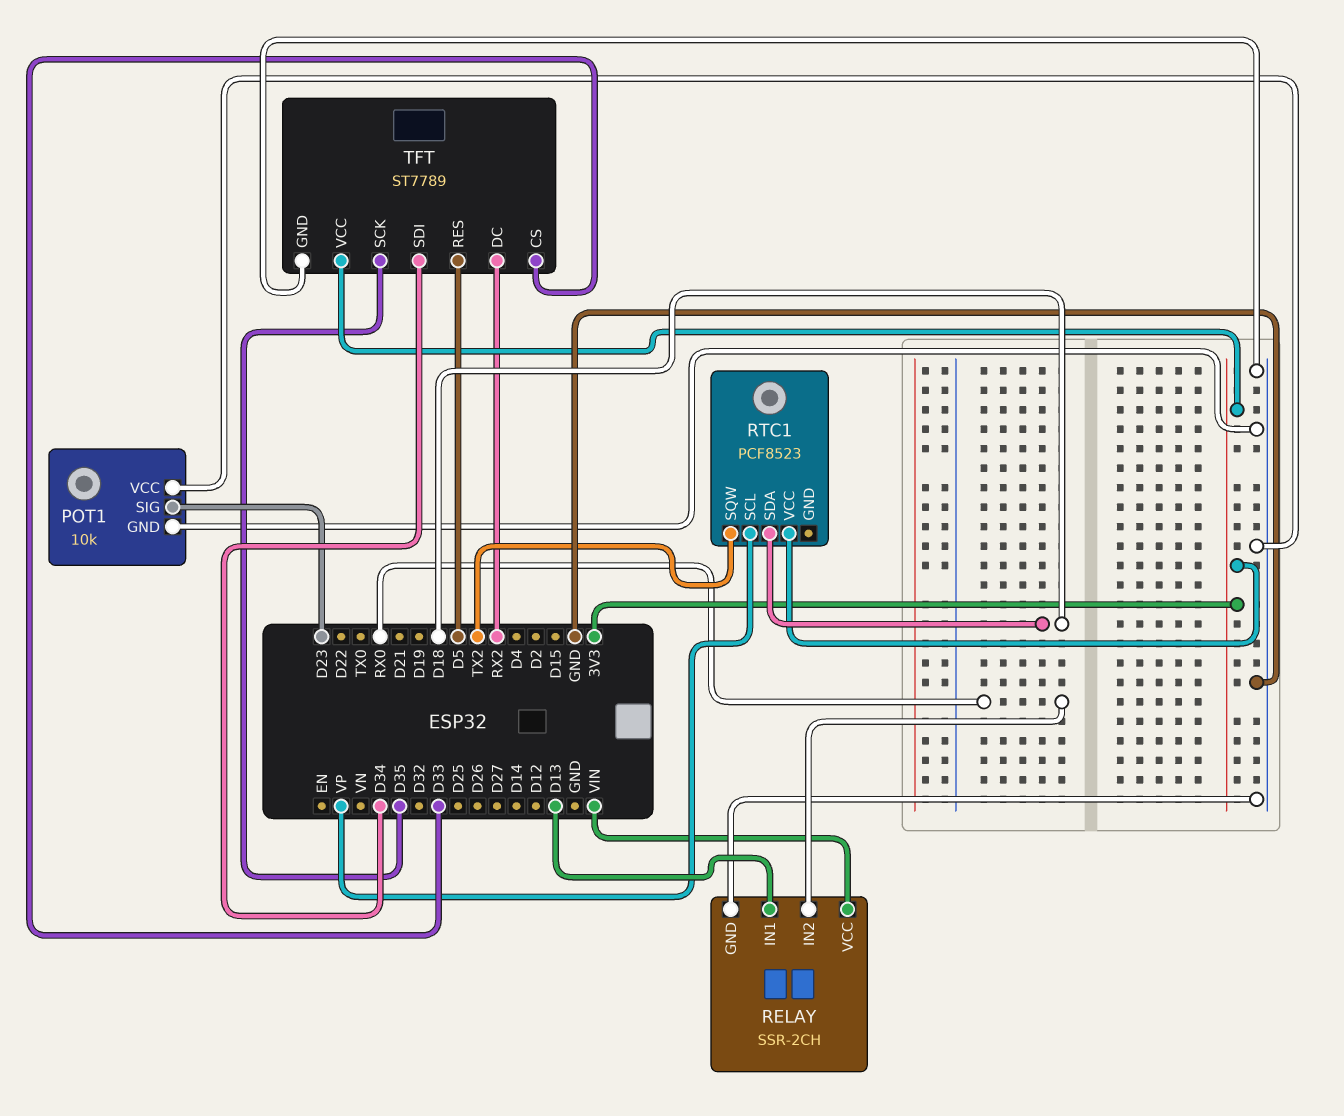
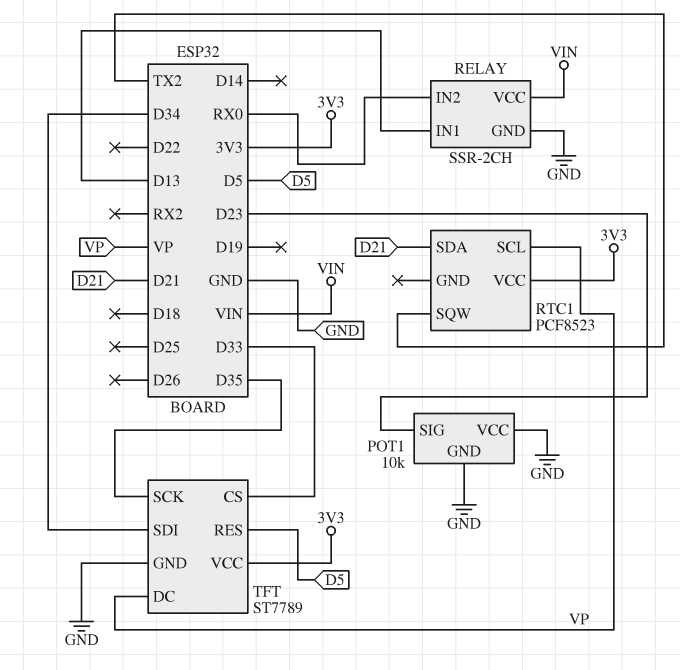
RTC1 pin SDA: D18 -> D21
TFT pin DC: RX2 -> VP

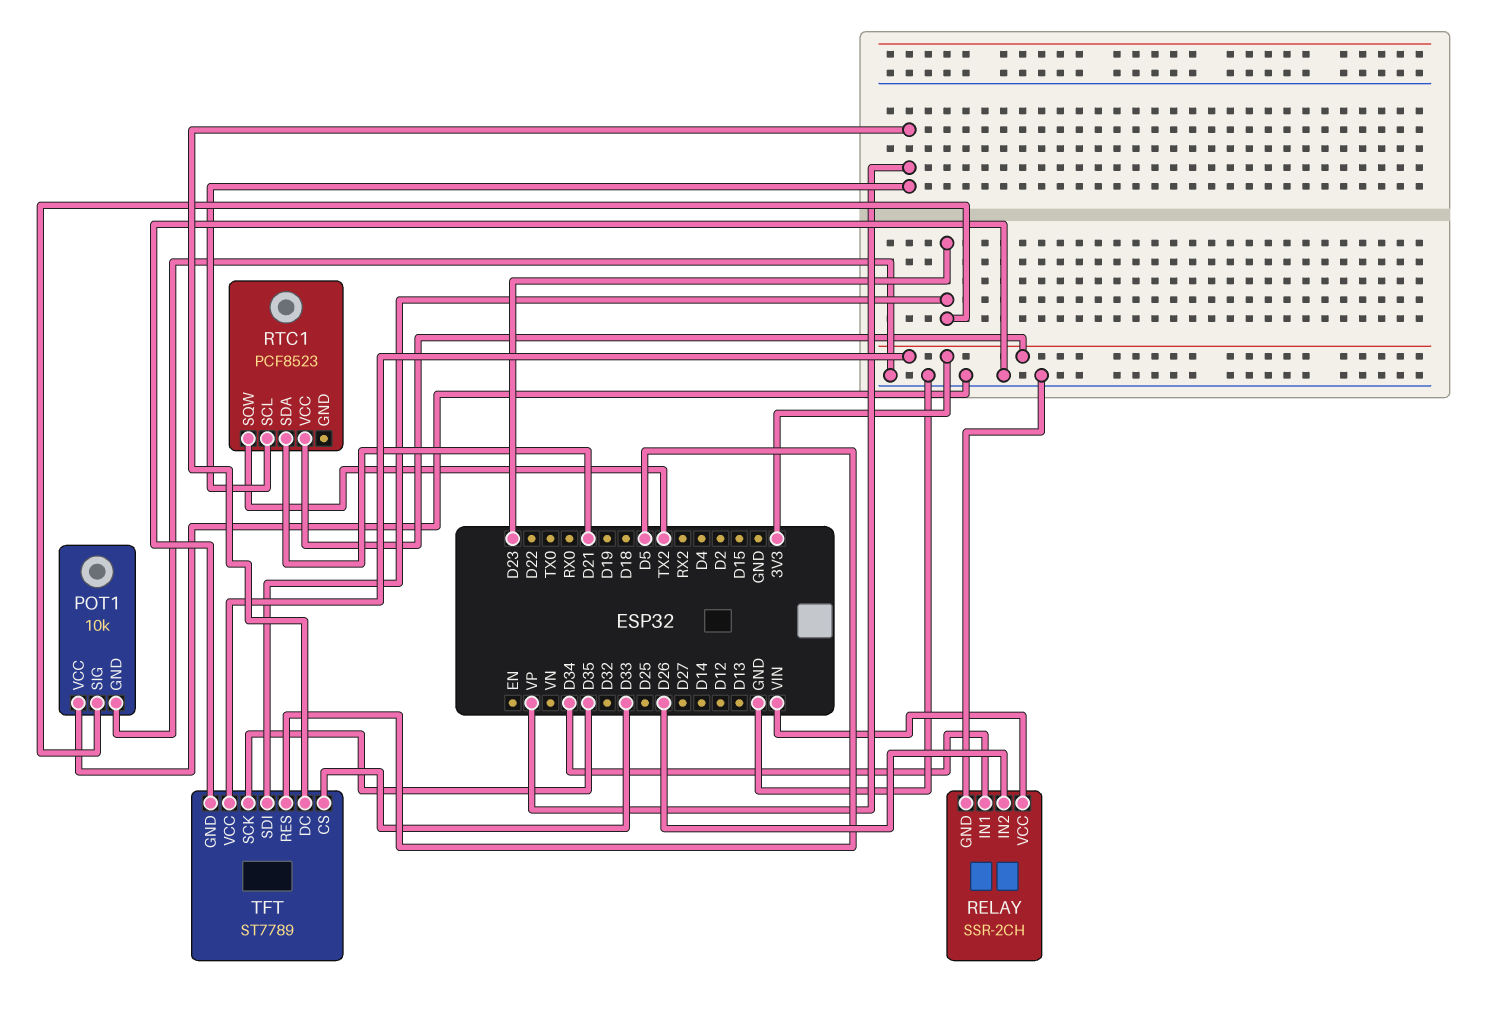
RELAY pin IN1: D13 -> D34
RELAY pin IN2: RX0 -> D26
TFT pin SDI: D34 -> D23

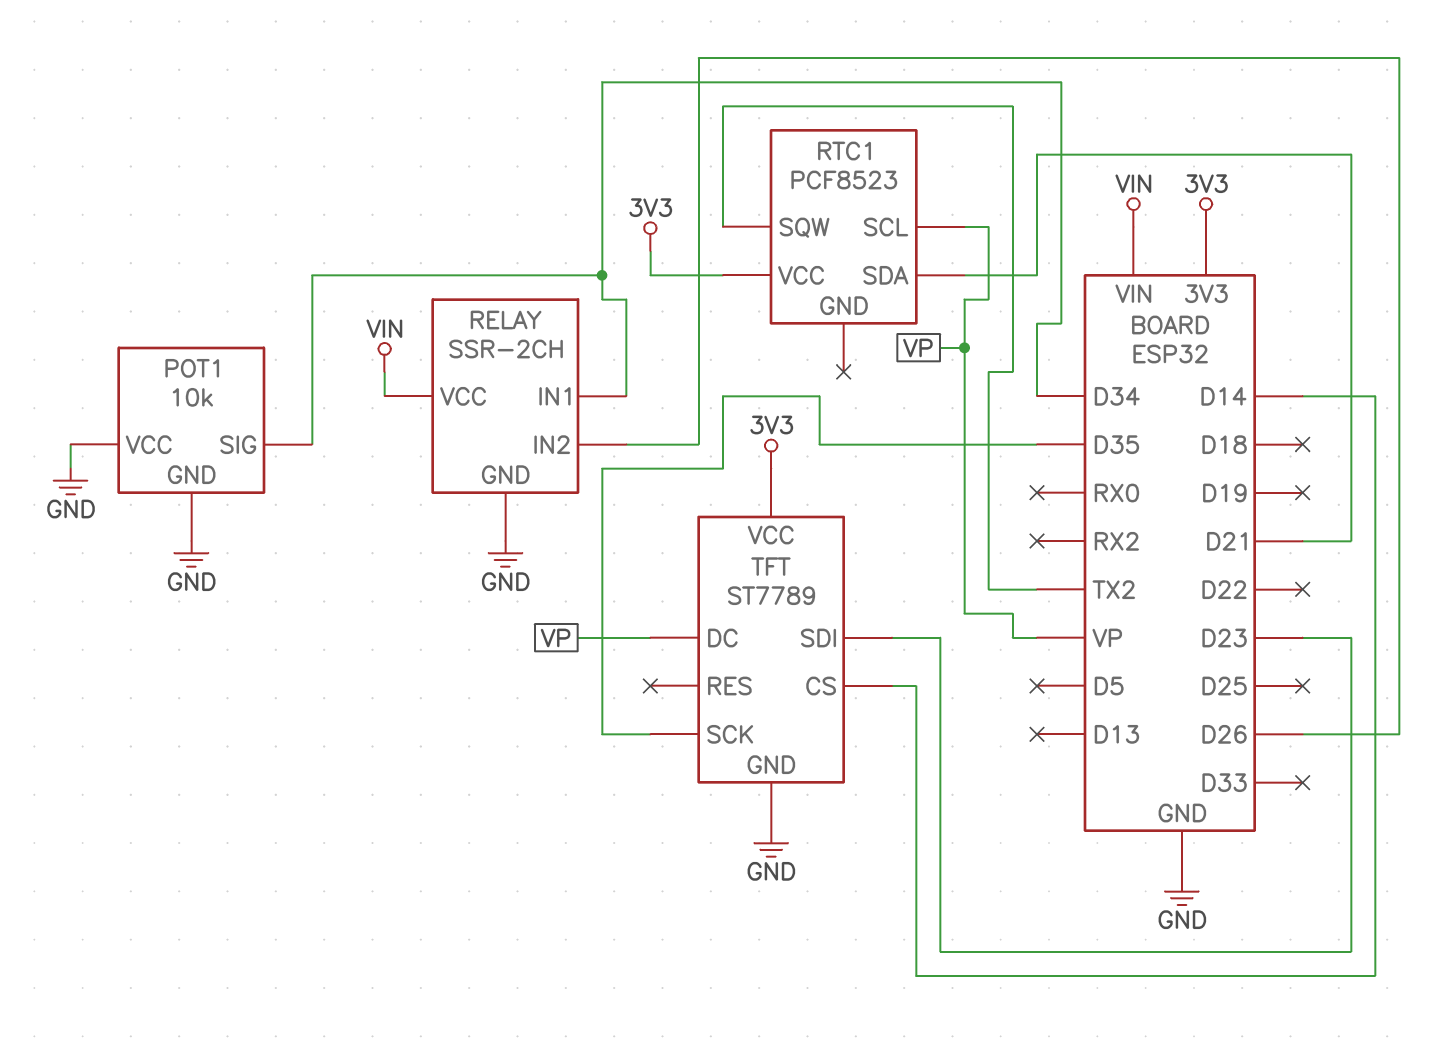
POT1 pin SIG: D23 -> D34
TFT pin CS: D33 -> D14
TFT pin RES: D5 -> none

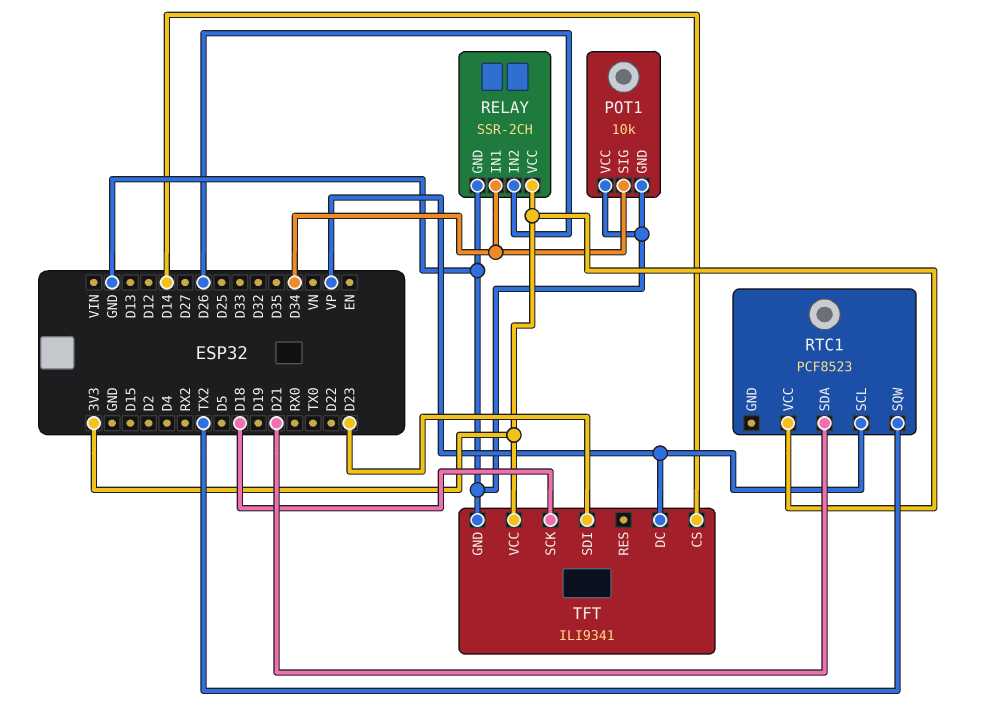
RELAY pin VCC: VIN -> 3V3
TFT: ST7789 -> ILI9341
TFT pin SCK: D35 -> D18

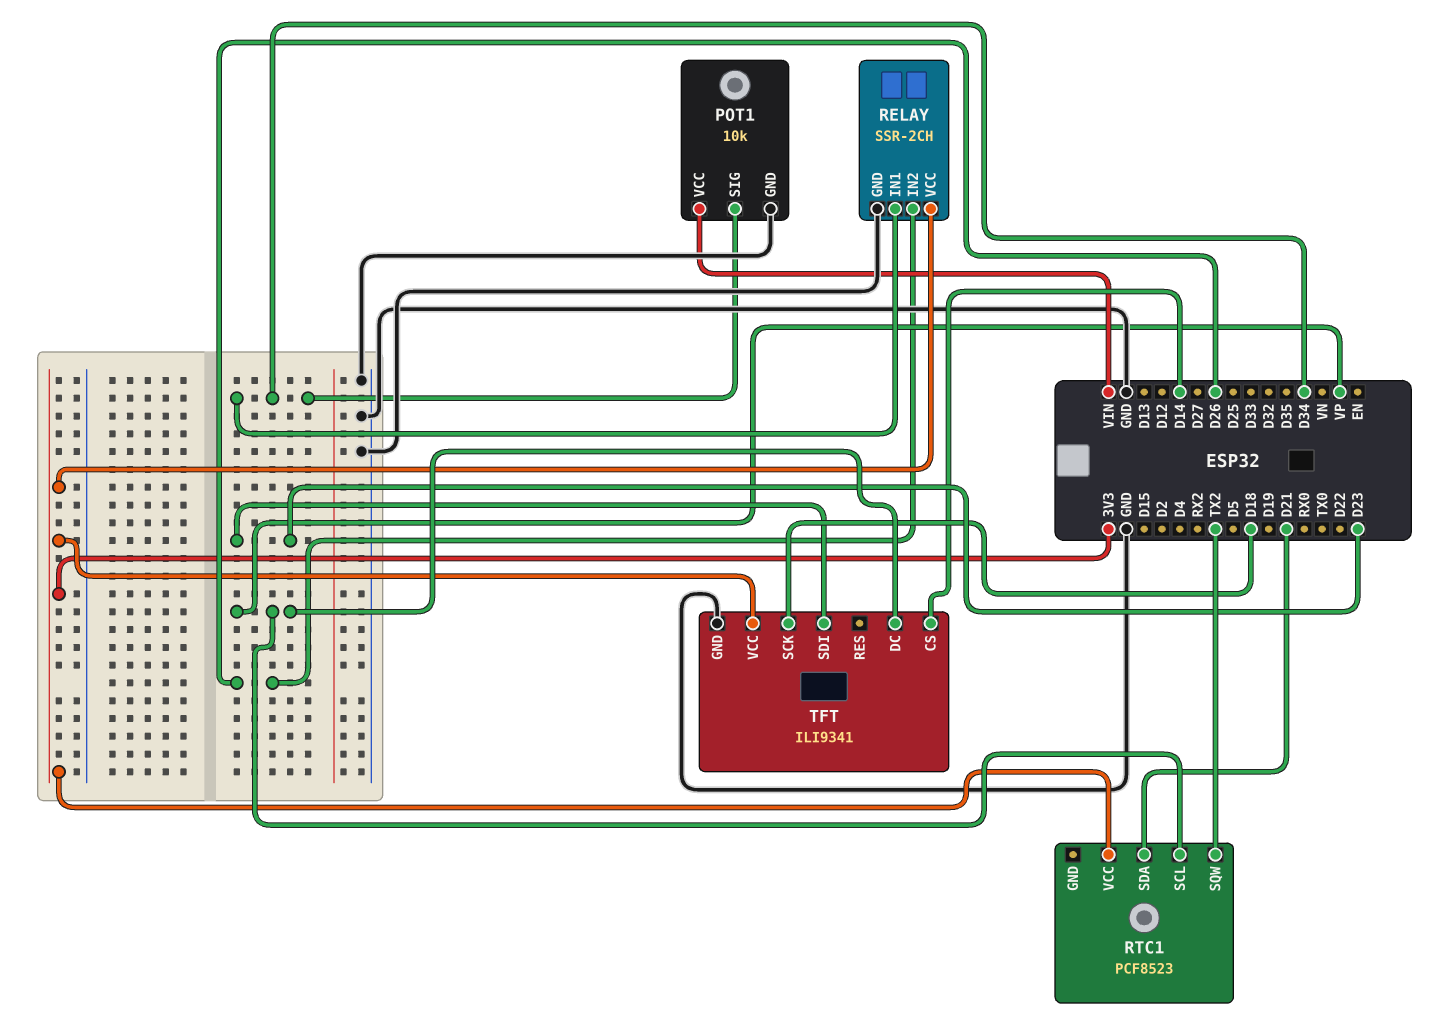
POT1 pin VCC: GND -> VIN

